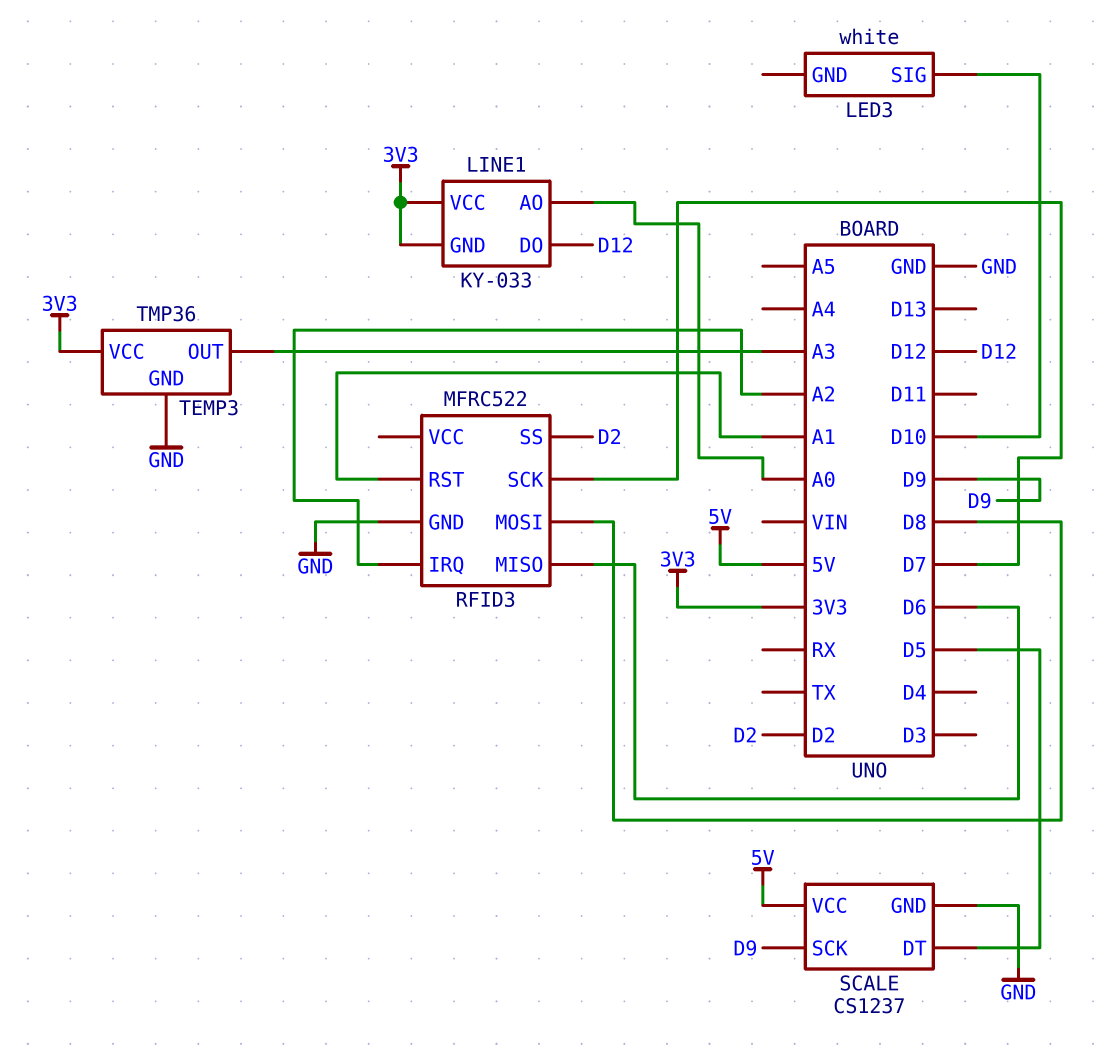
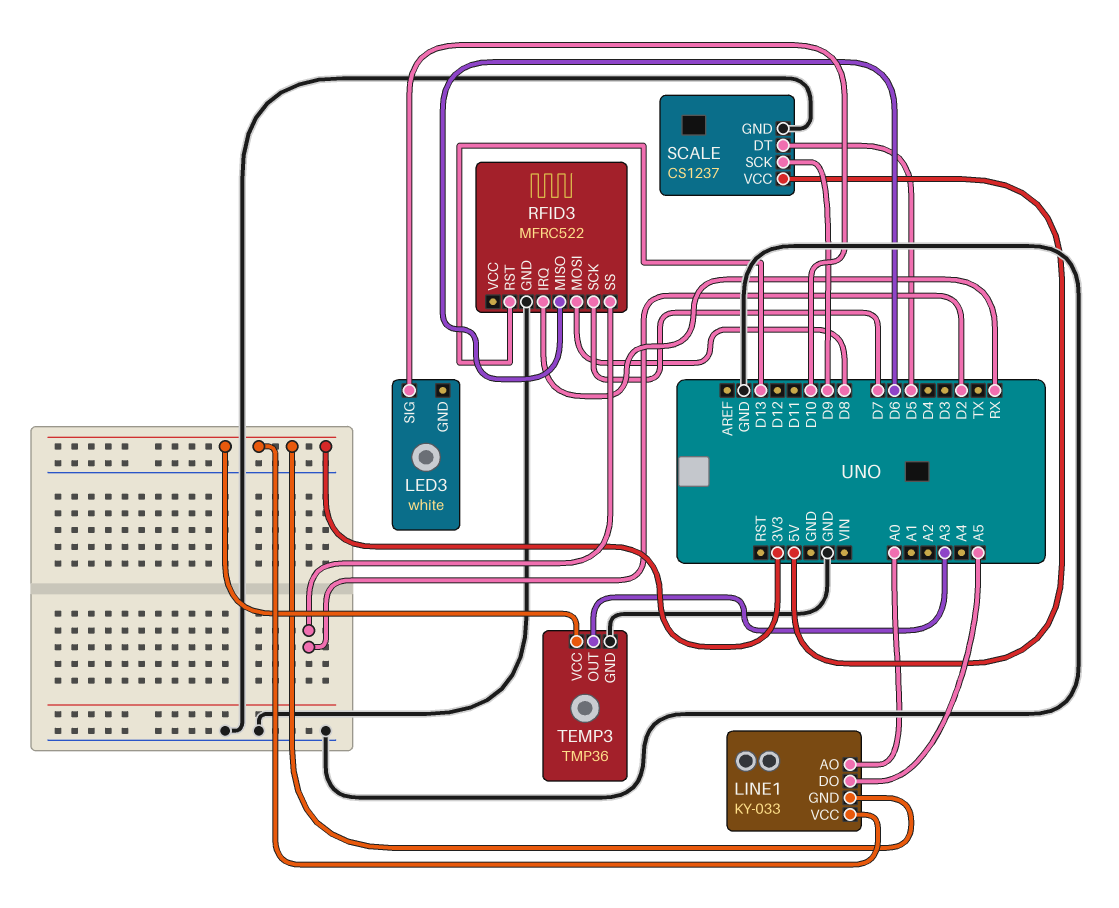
LINE1 pin DO: D12 -> A5
RFID3 pin IRQ: A2 -> RX
RFID3 pin RST: A1 -> D13

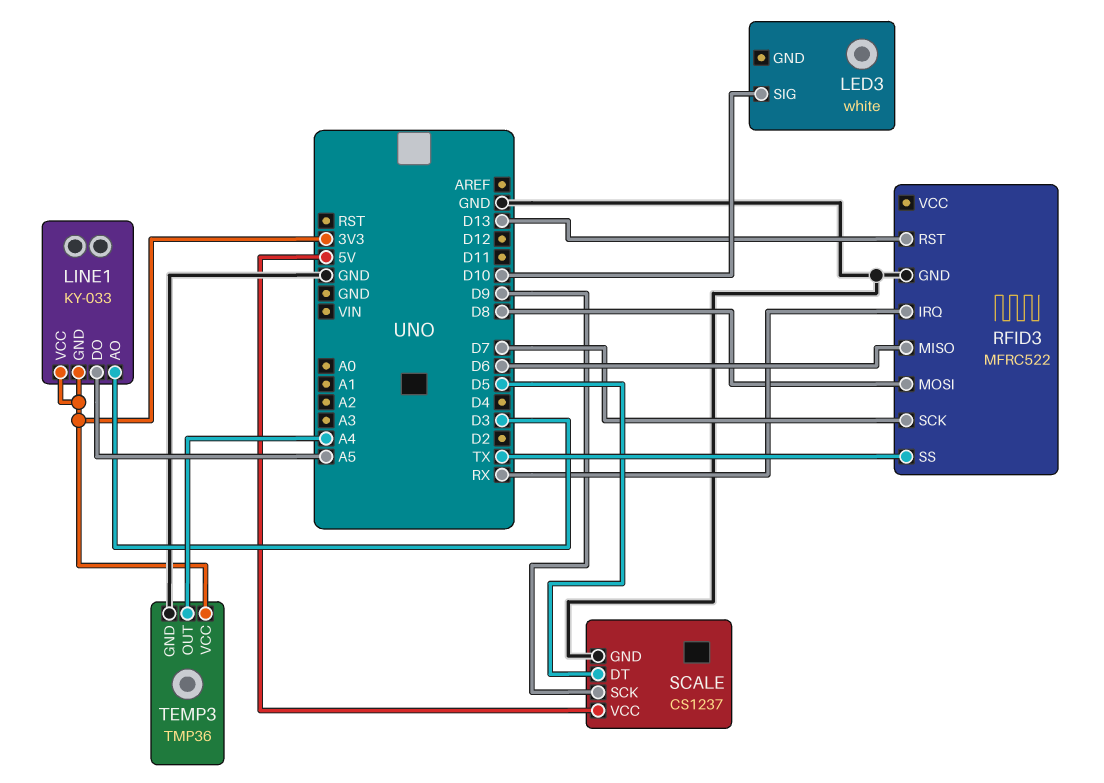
LINE1 pin AO: A0 -> D3
RFID3 pin SS: D2 -> TX
TEMP3 pin OUT: A3 -> A4

